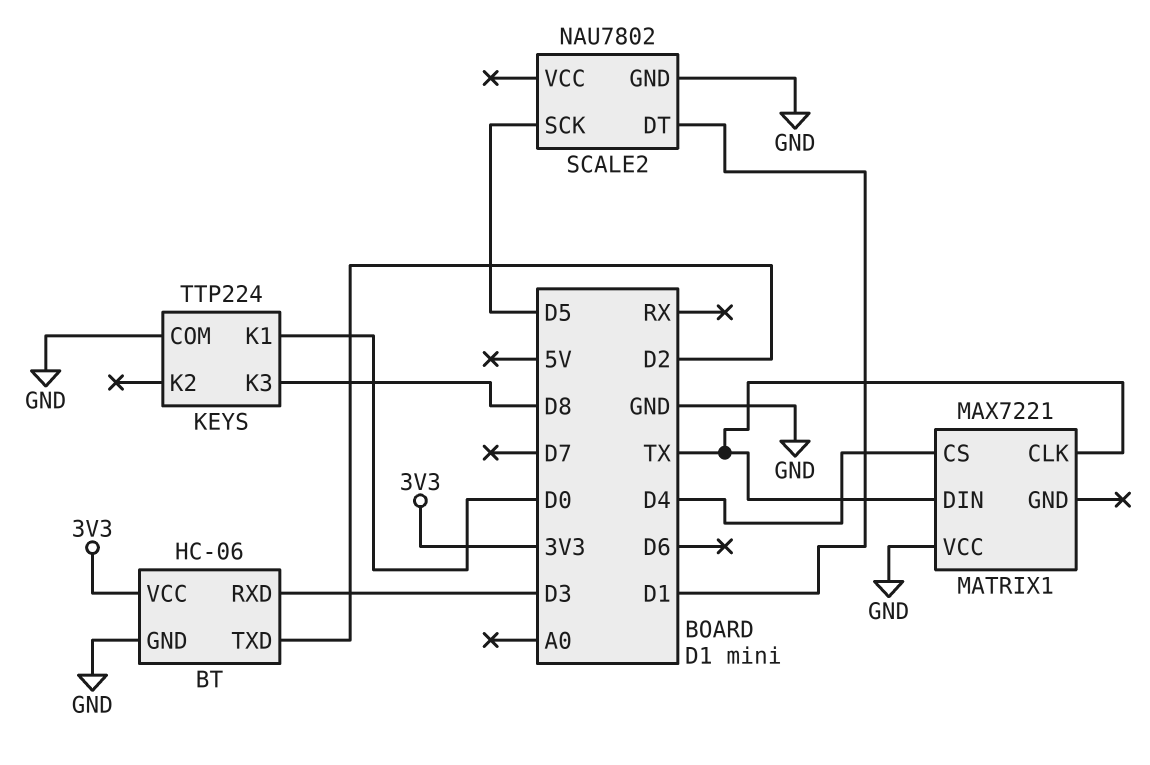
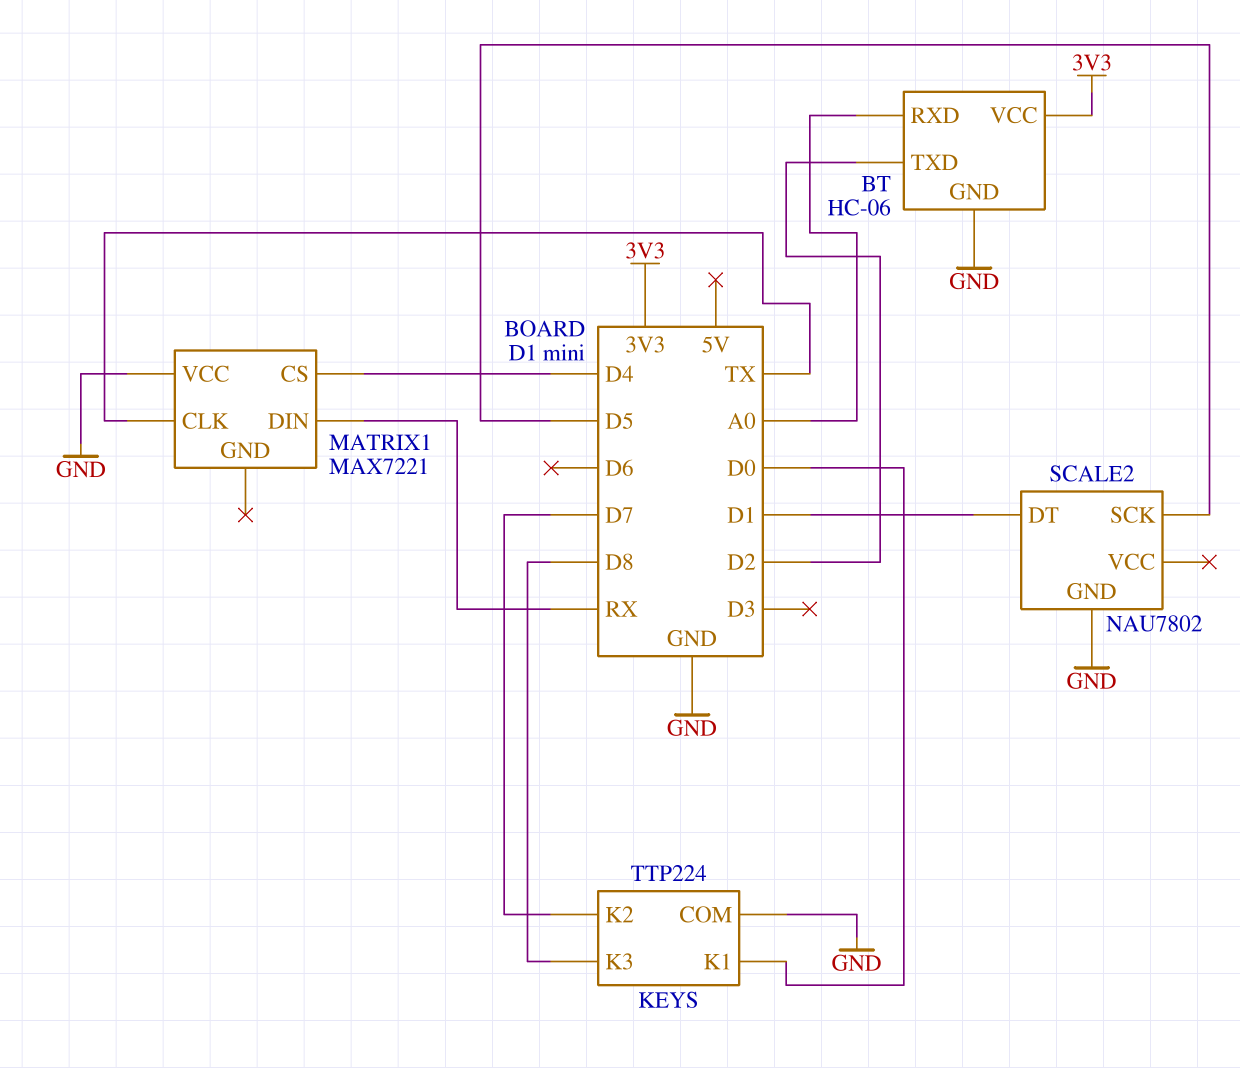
BT pin RXD: D3 -> A0
KEYS pin K2: none -> D7
MATRIX1 pin DIN: TX -> RX

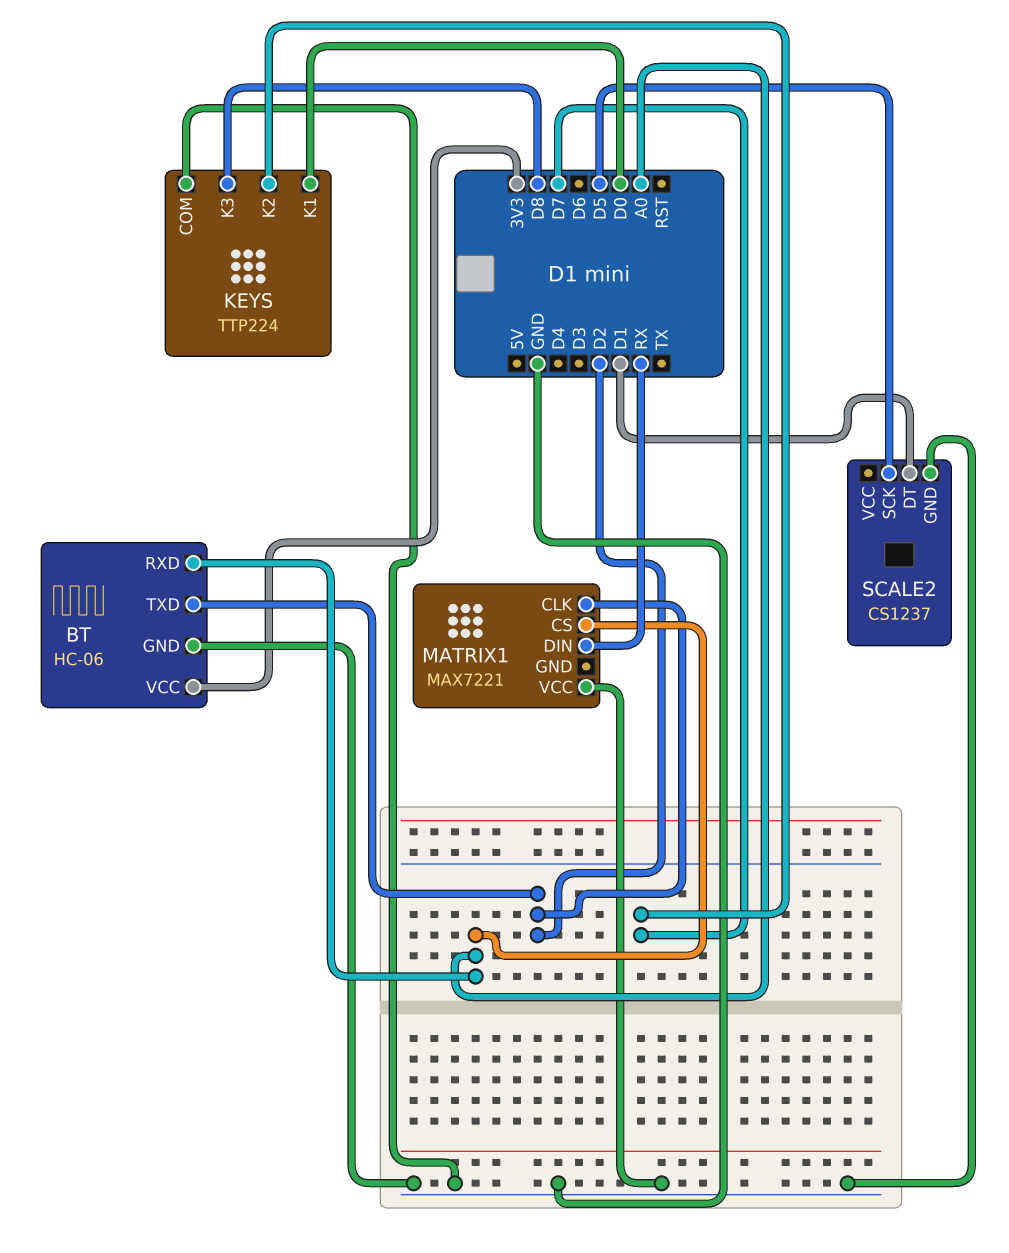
MATRIX1 pin CLK: TX -> D2
MATRIX1 pin CS: D4 -> A0
SCALE2: NAU7802 -> CS1237

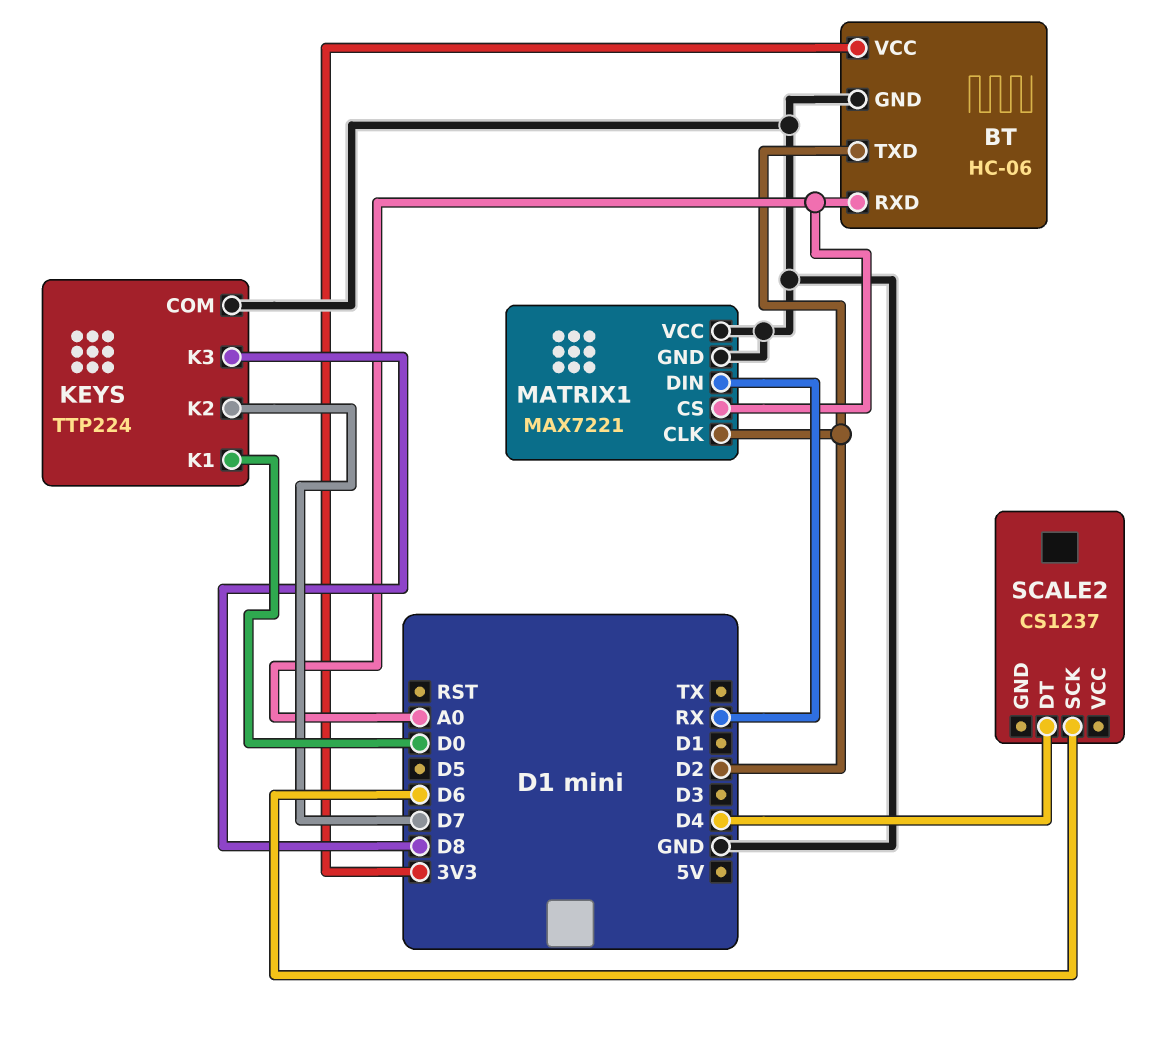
MATRIX1 pin GND: none -> GND
SCALE2 pin DT: D1 -> D4
SCALE2 pin GND: GND -> none
SCALE2 pin SCK: D5 -> D6

